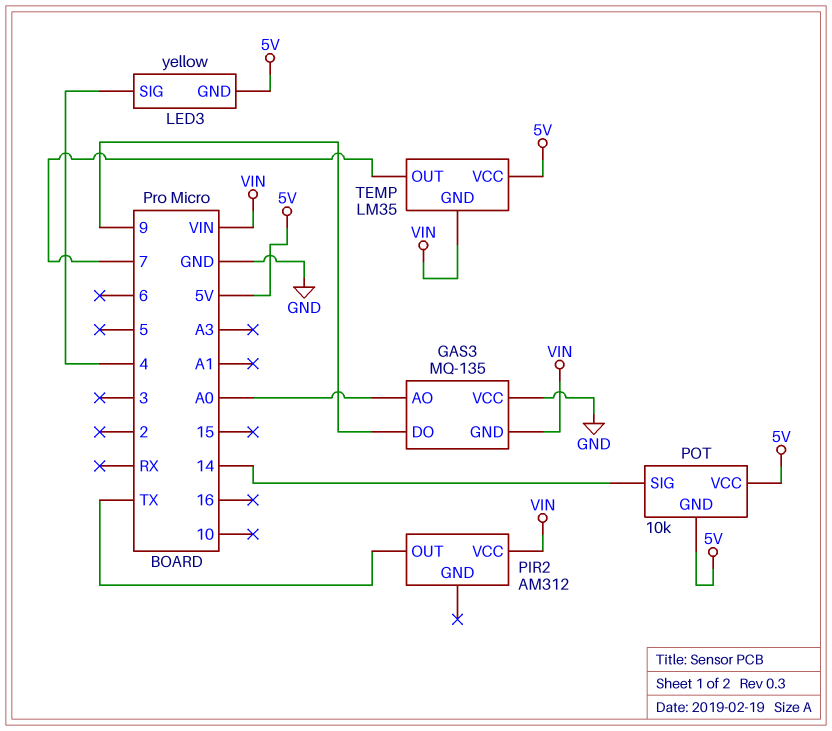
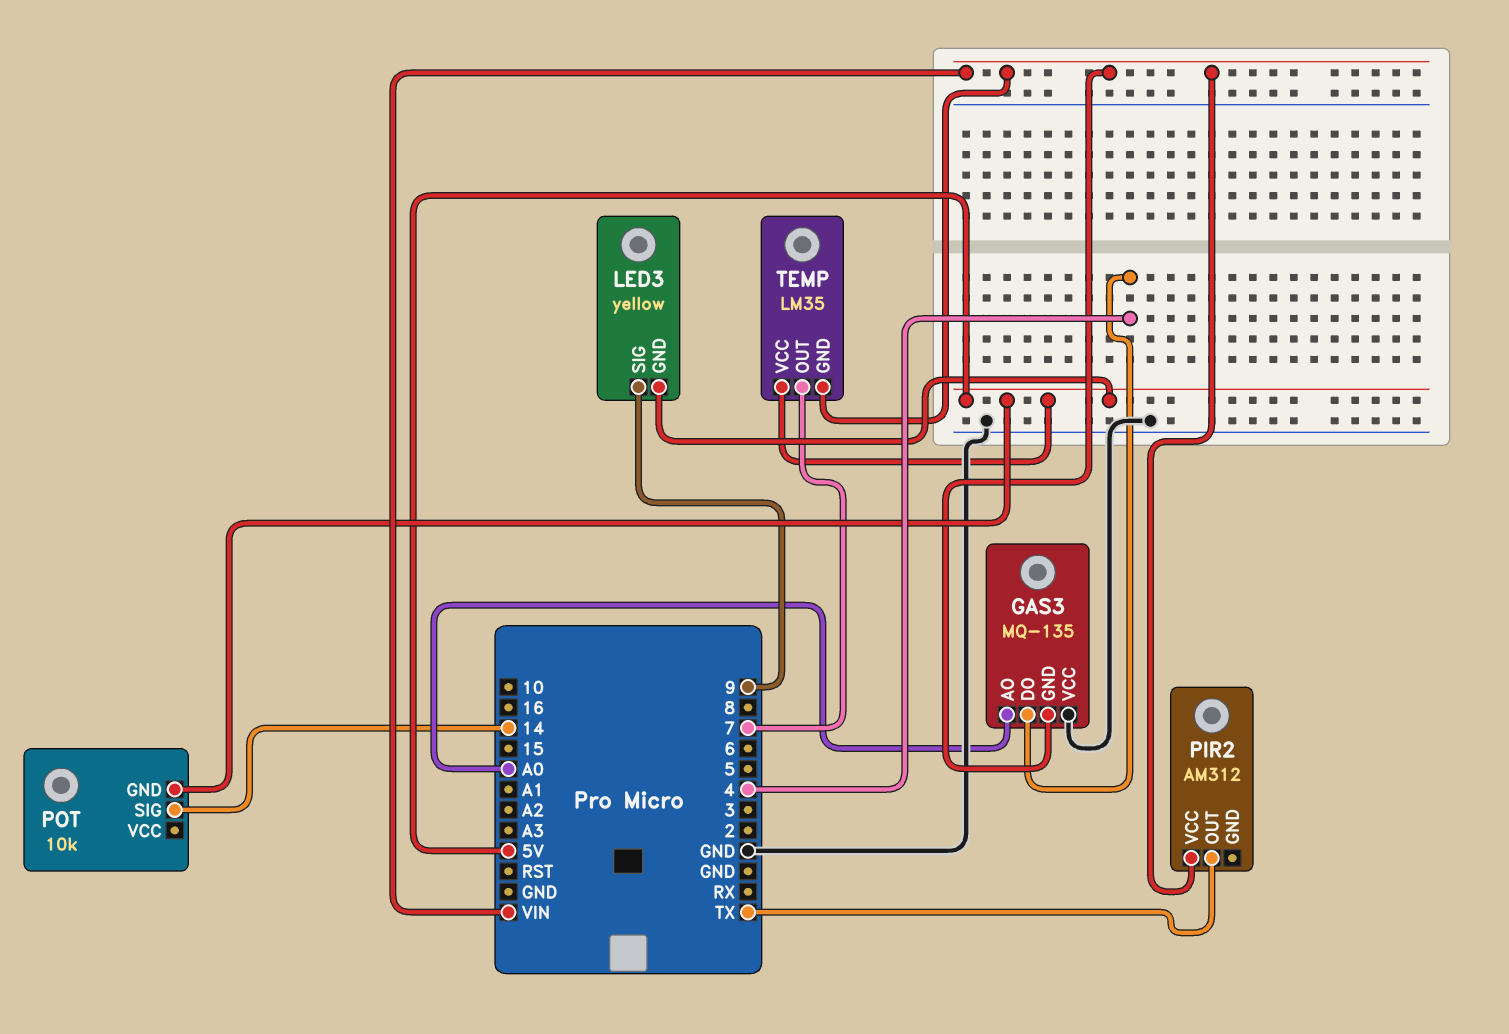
GAS3 pin DO: 9 -> 4
LED3 pin SIG: 4 -> 9
POT pin VCC: 5V -> none

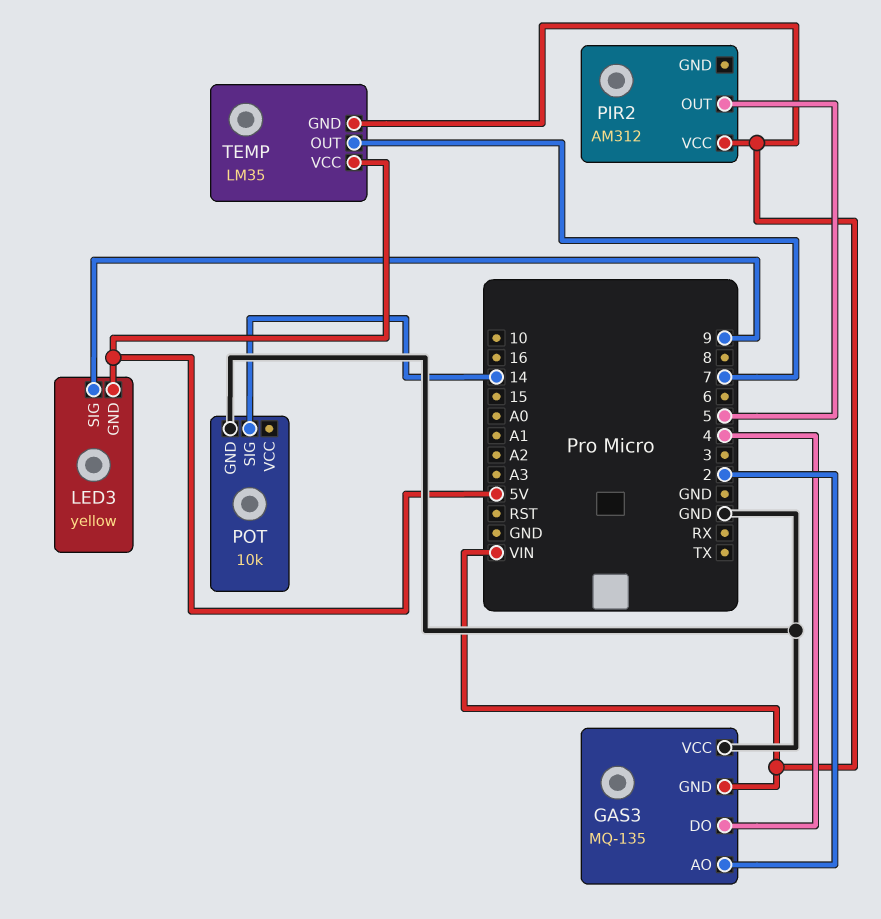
GAS3 pin AO: A0 -> 2
PIR2 pin OUT: TX -> 5
POT pin GND: 5V -> GND

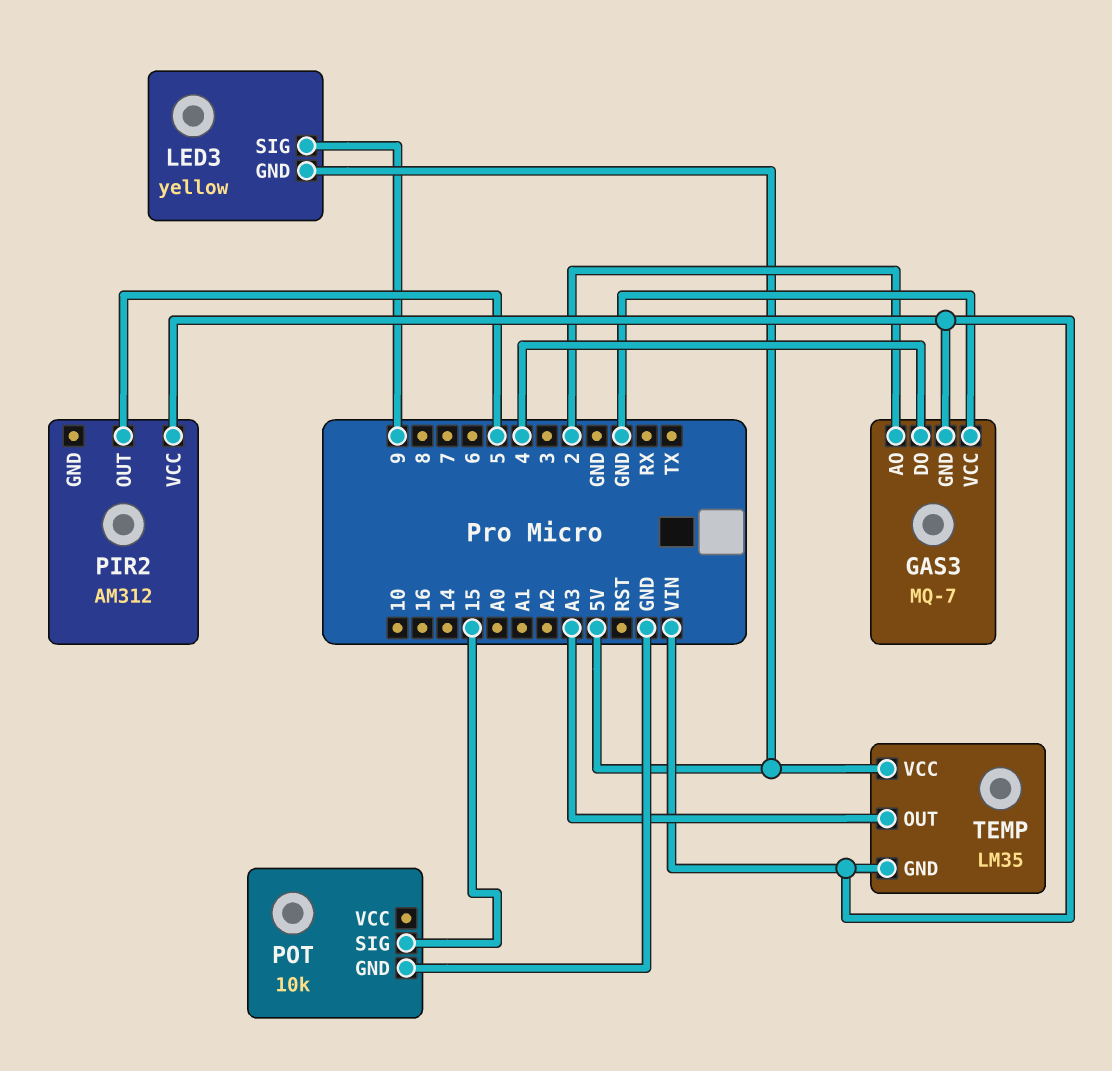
GAS3: MQ-135 -> MQ-7
POT pin SIG: 14 -> 15
TEMP pin OUT: 7 -> A3

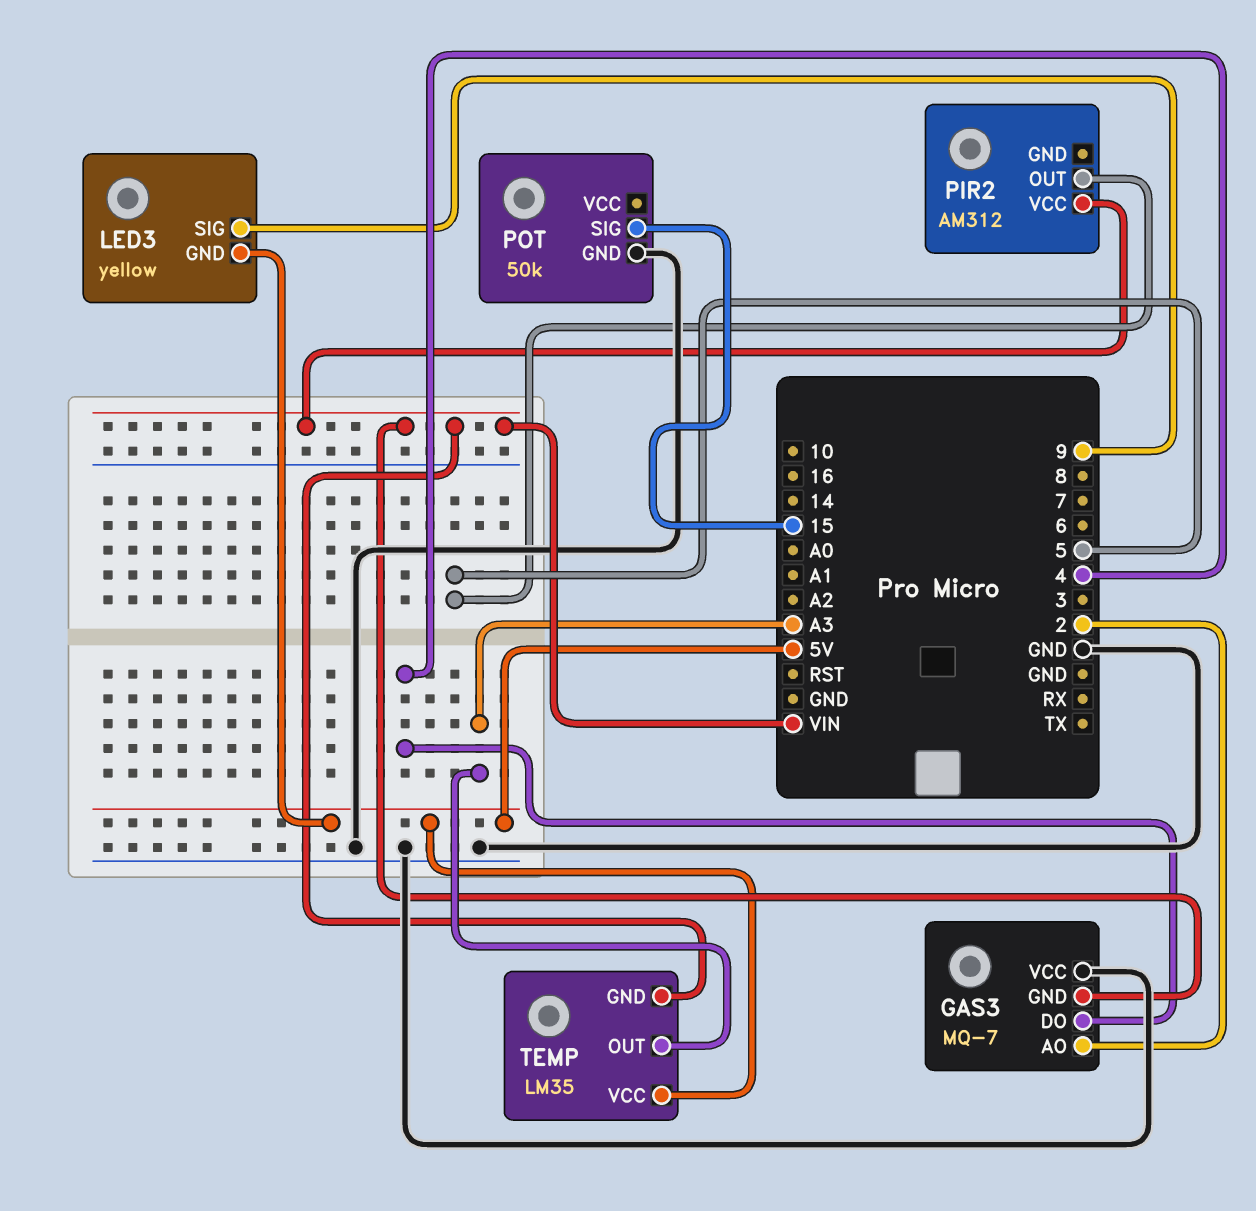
POT: 10k -> 50k

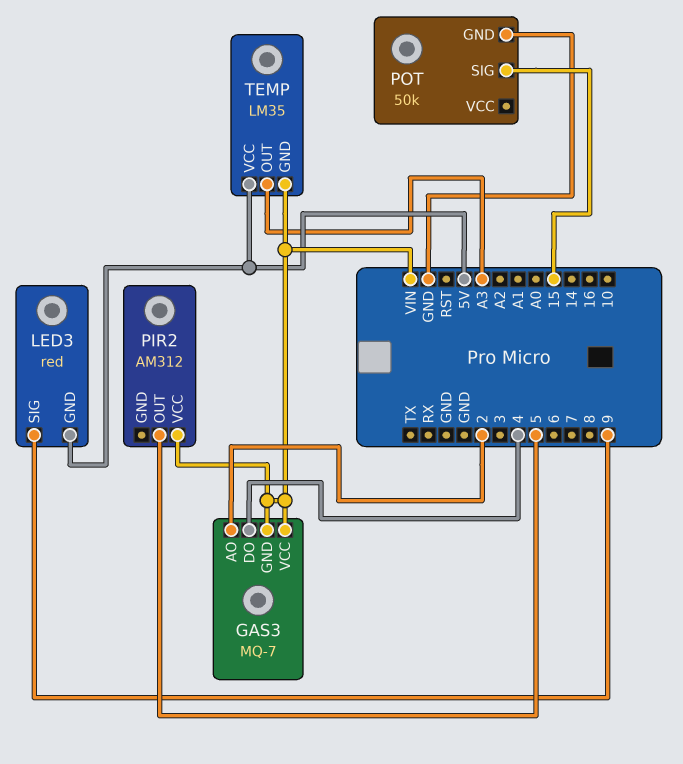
GAS3 pin VCC: GND -> VIN
LED3: yellow -> red

